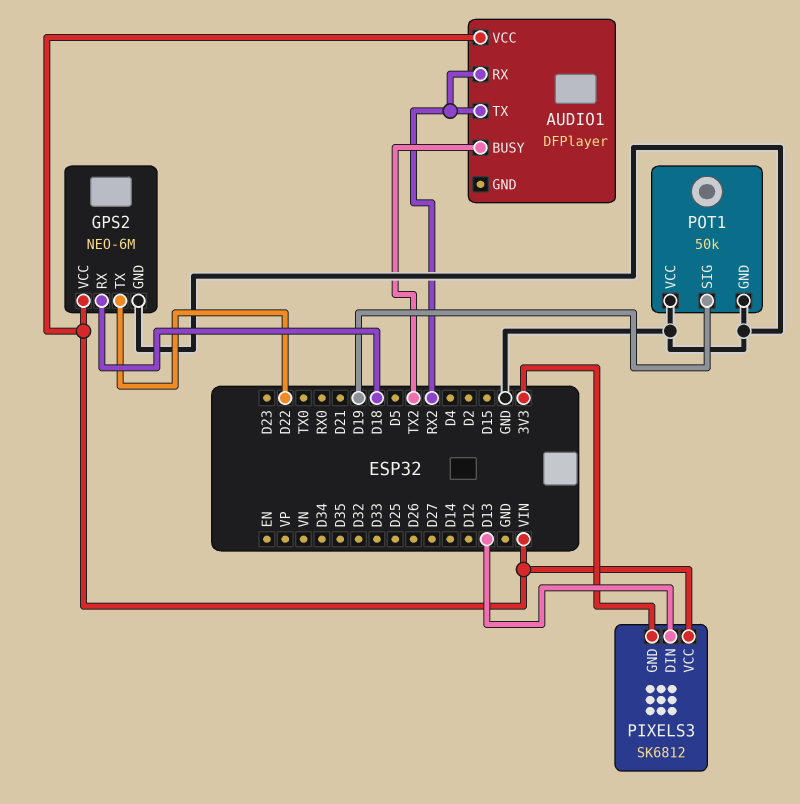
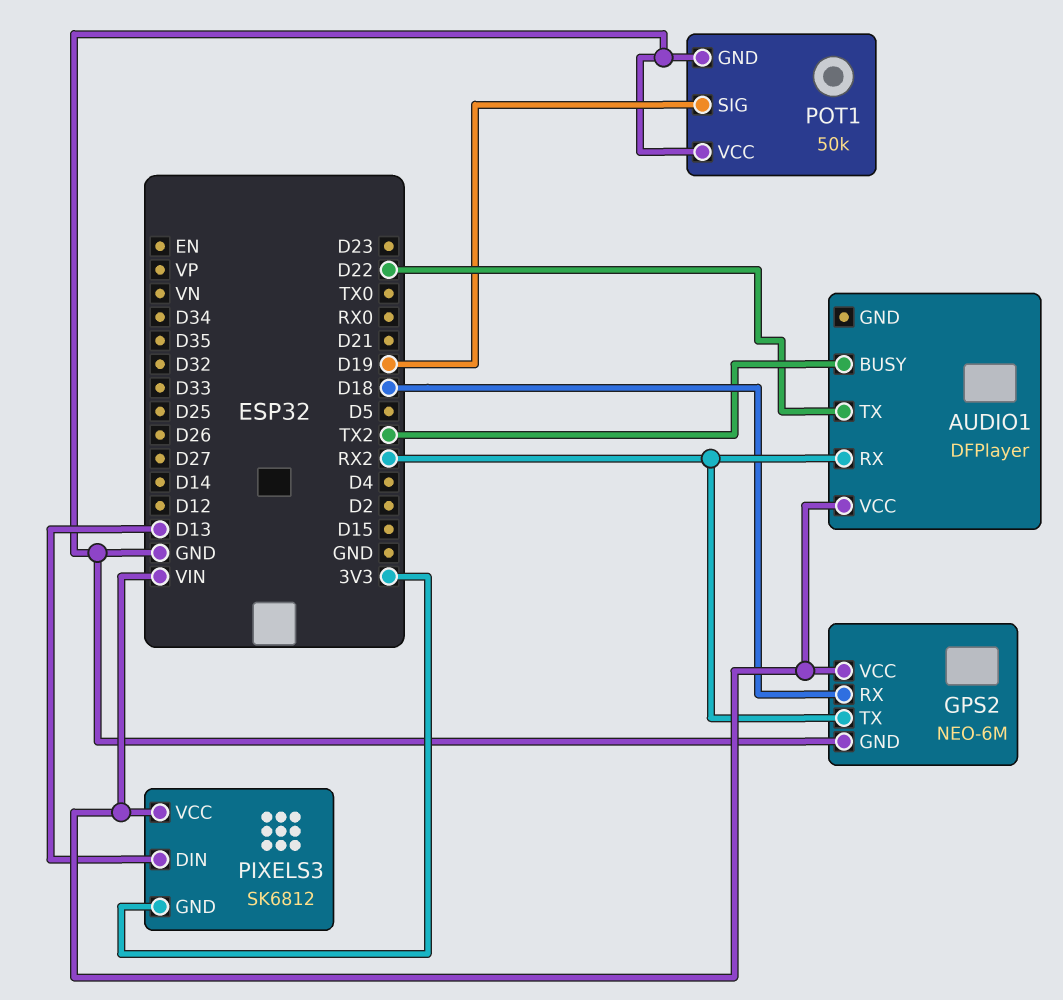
AUDIO1 pin TX: RX2 -> D22
GPS2 pin TX: D22 -> RX2

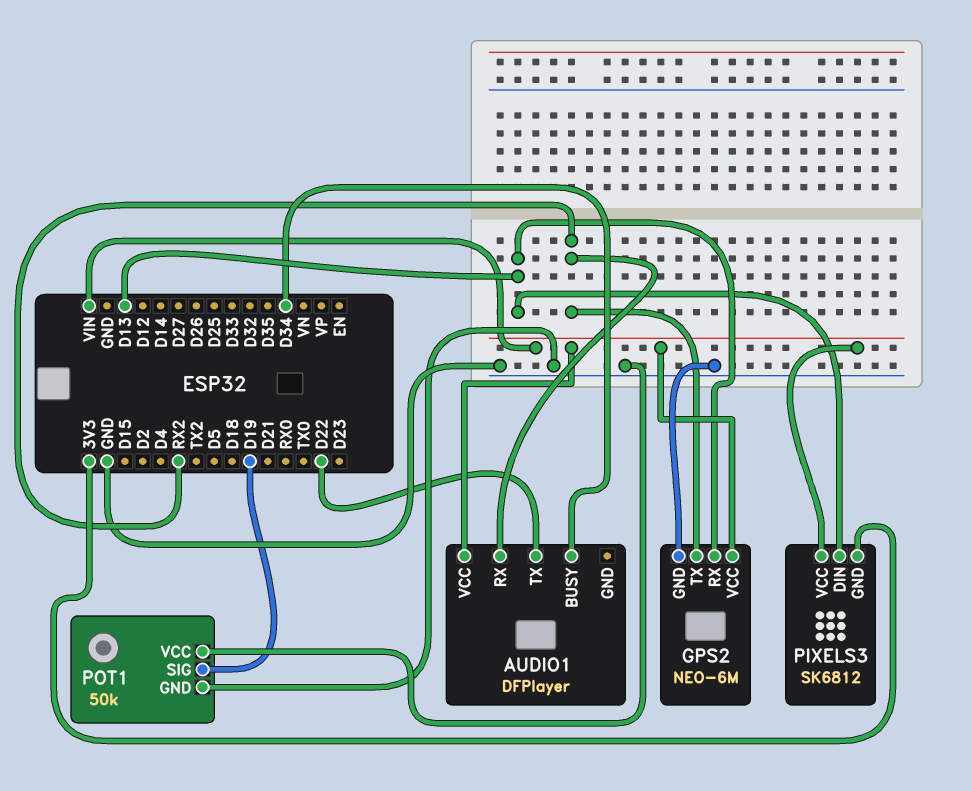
AUDIO1 pin BUSY: TX2 -> D34
GPS2 pin RX: D18 -> D13

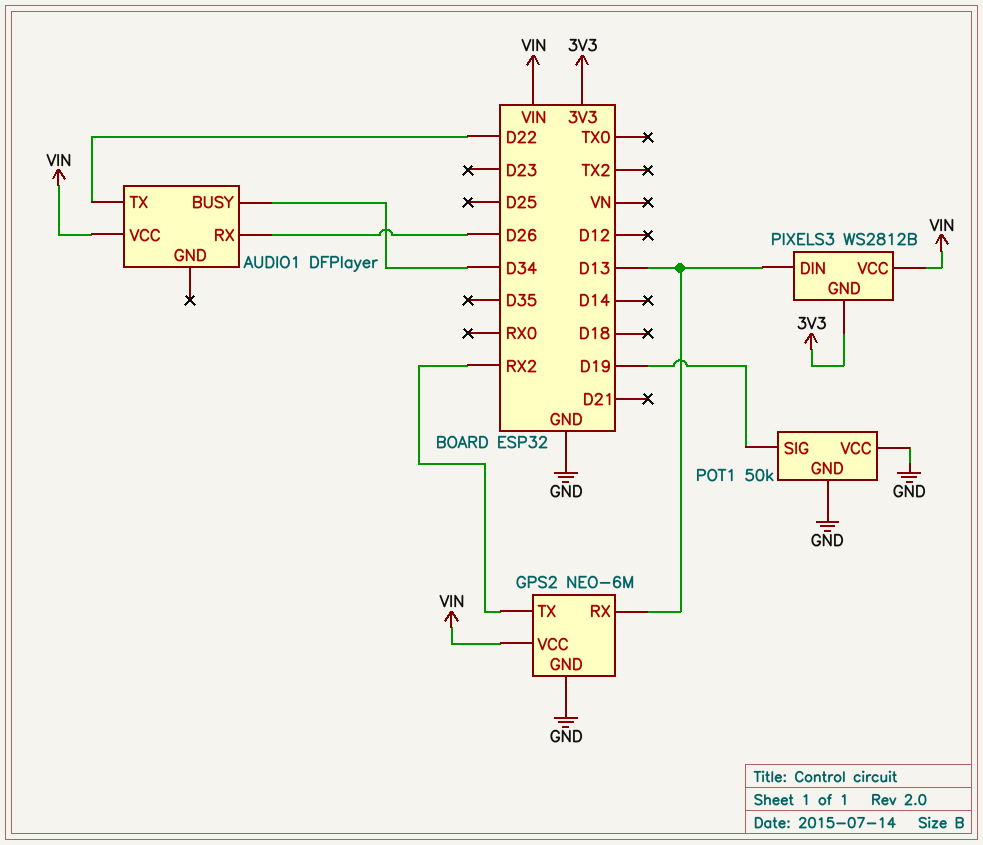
AUDIO1 pin RX: RX2 -> D26
PIXELS3: SK6812 -> WS2812B

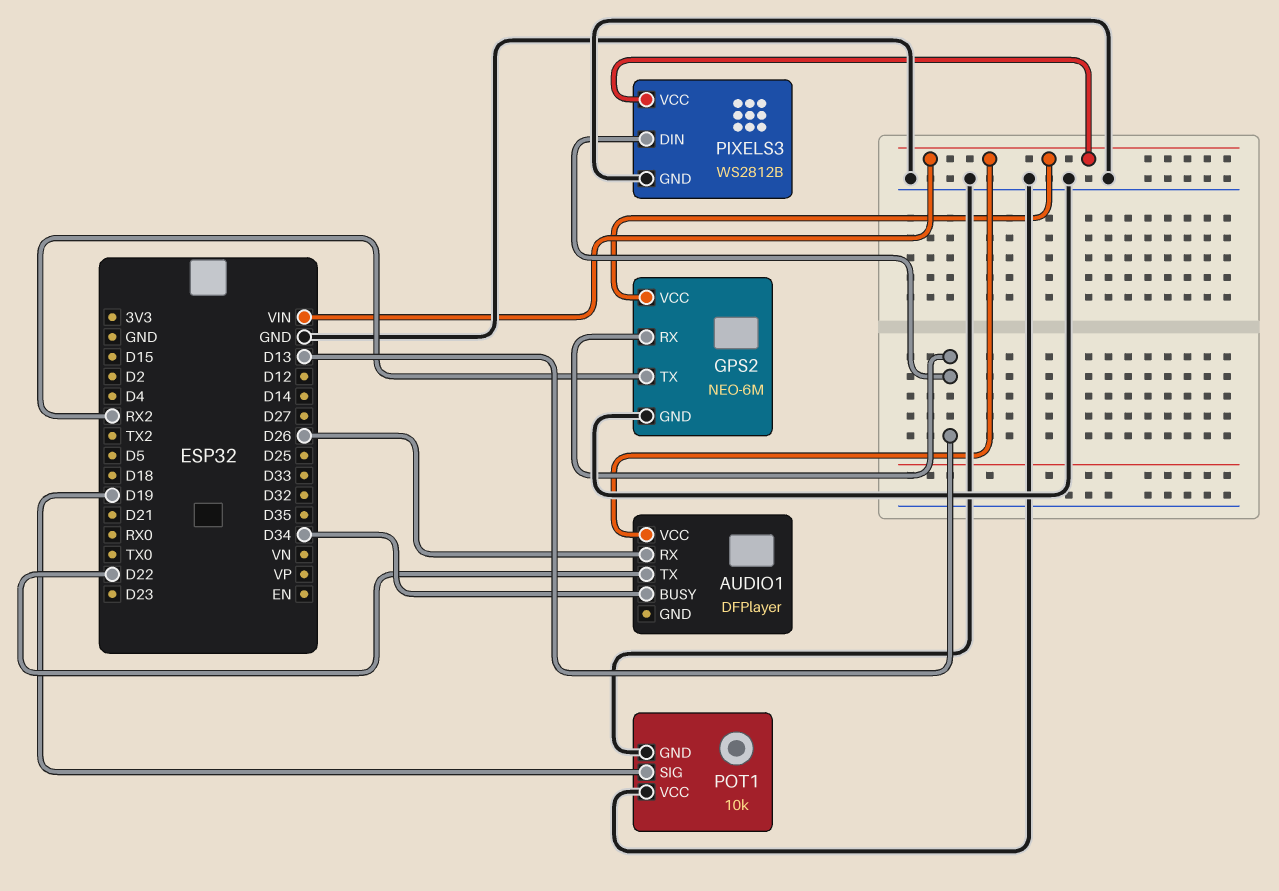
PIXELS3 pin GND: 3V3 -> GND
POT1: 50k -> 10k

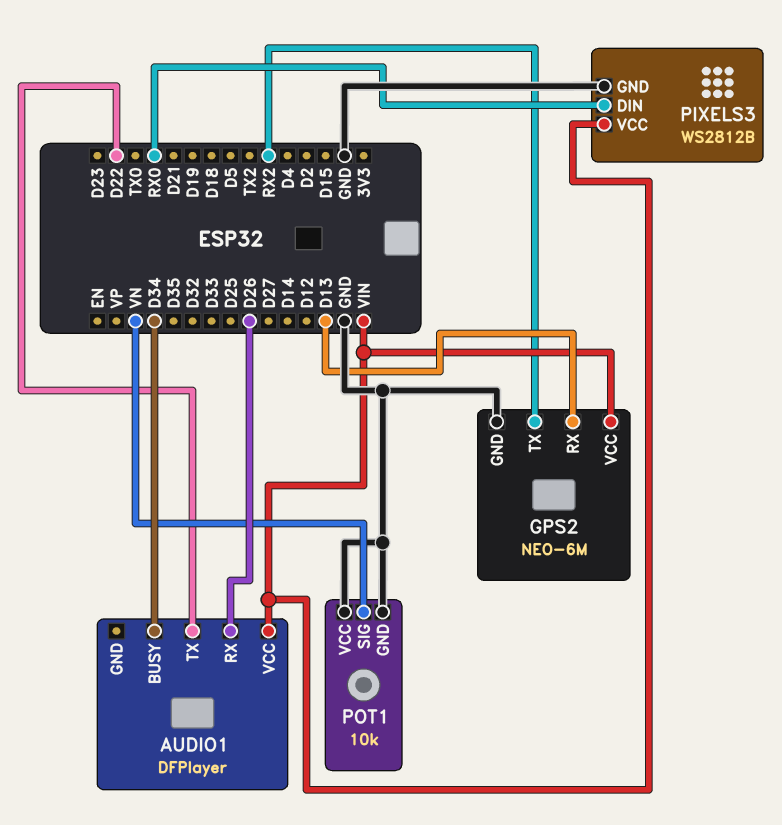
PIXELS3 pin DIN: D13 -> RX0
POT1 pin SIG: D19 -> VN

